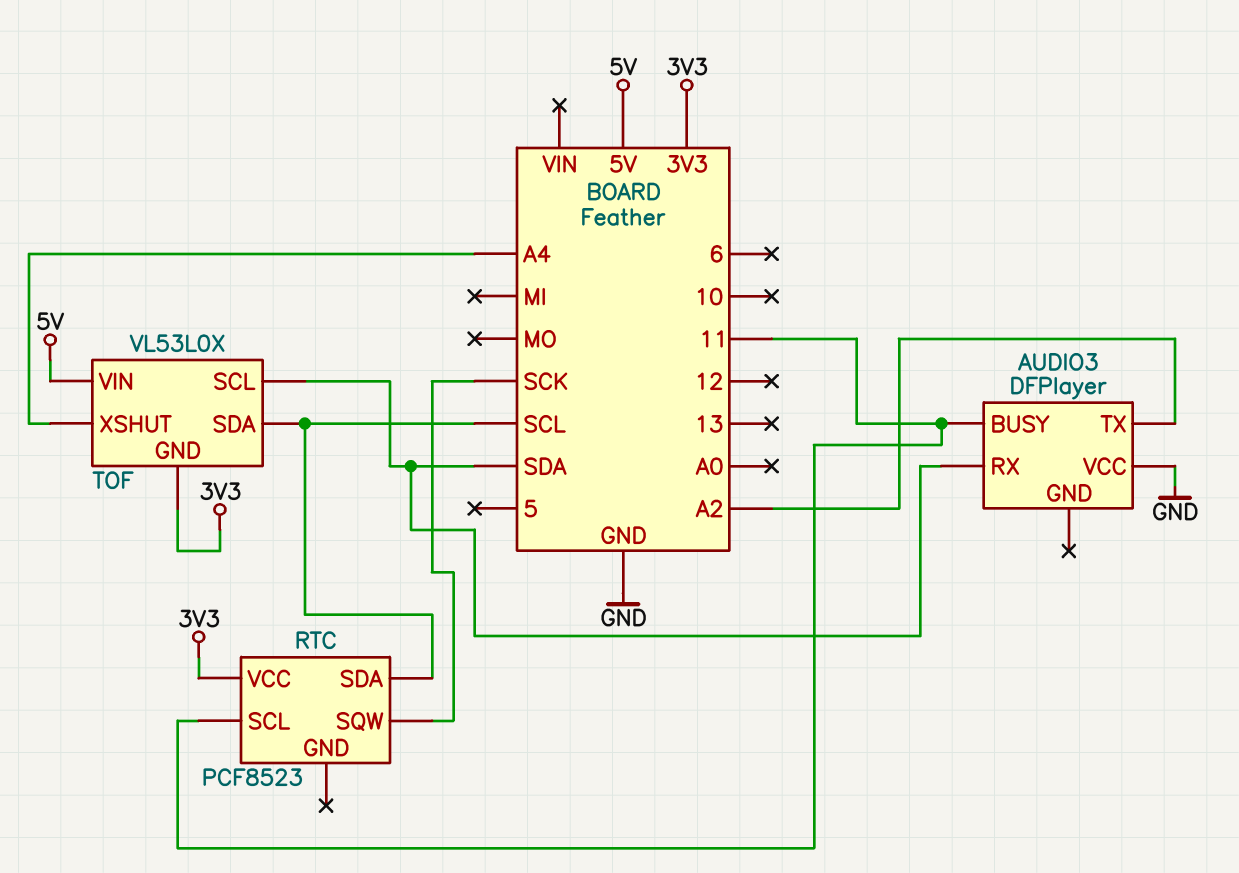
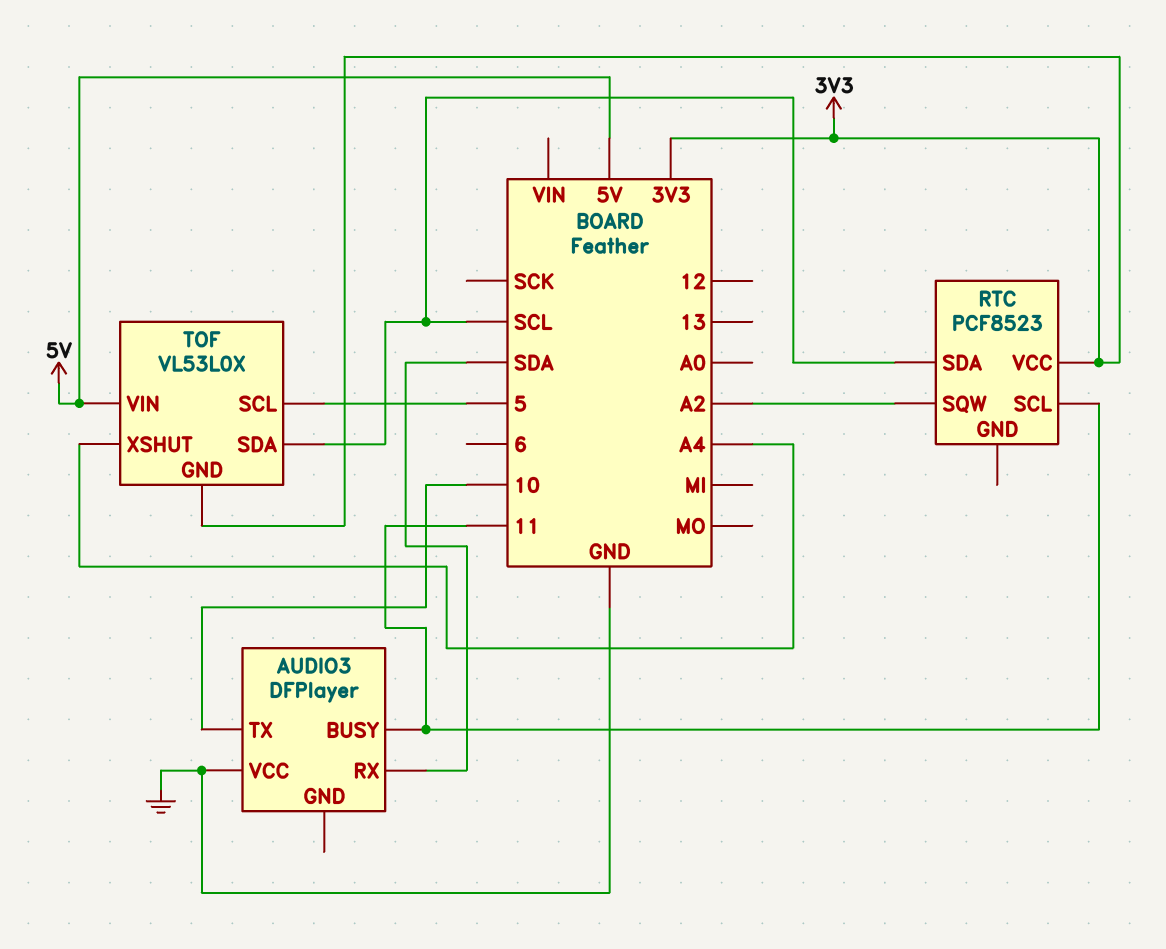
AUDIO3 pin TX: A2 -> 10
RTC pin SQW: SCK -> A2
TOF pin SCL: SDA -> 5

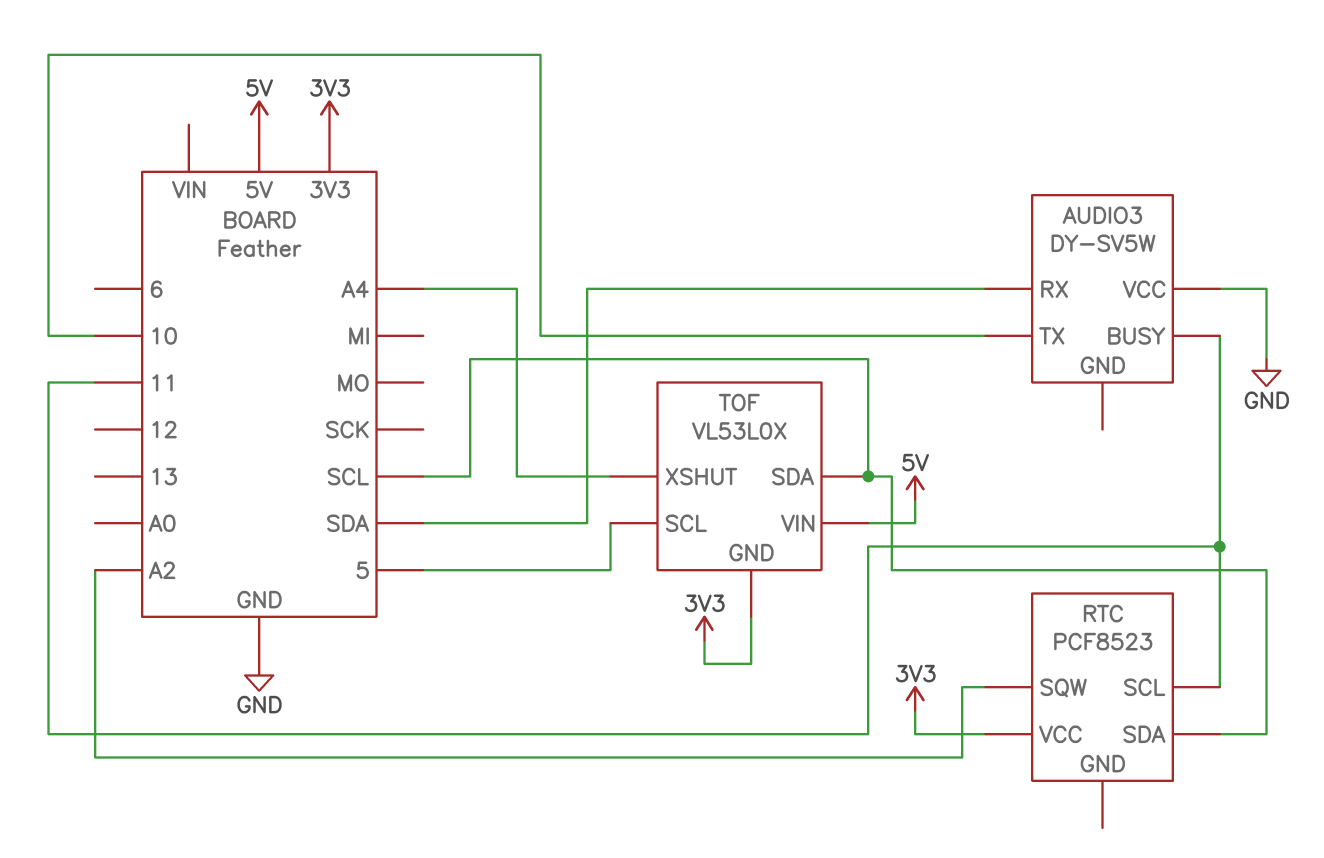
AUDIO3: DFPlayer -> DY-SV5W

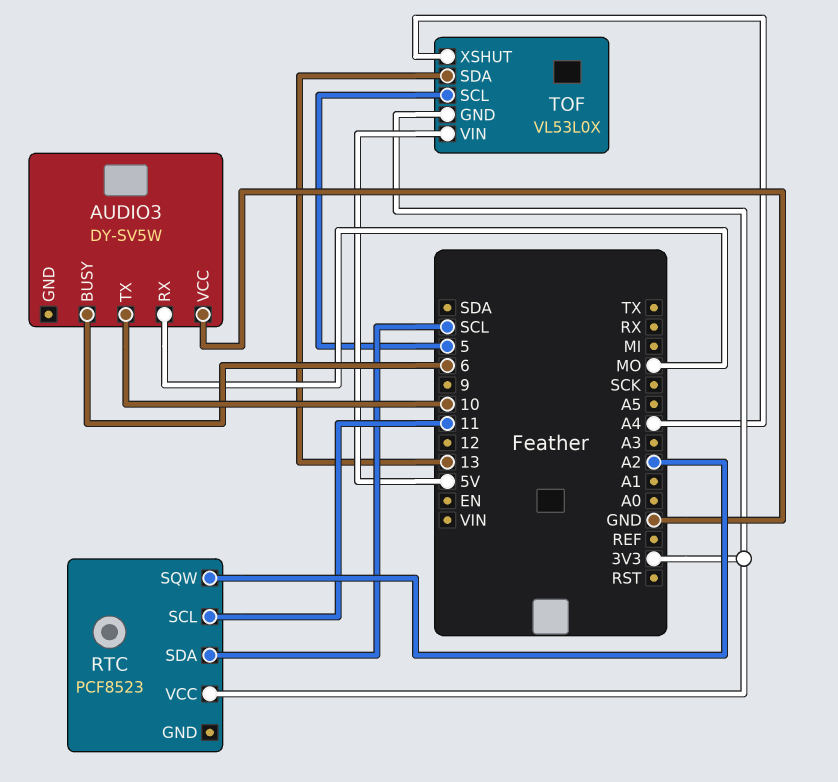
AUDIO3 pin BUSY: 11 -> 6
AUDIO3 pin RX: SDA -> MO
TOF pin SDA: SCL -> 13

